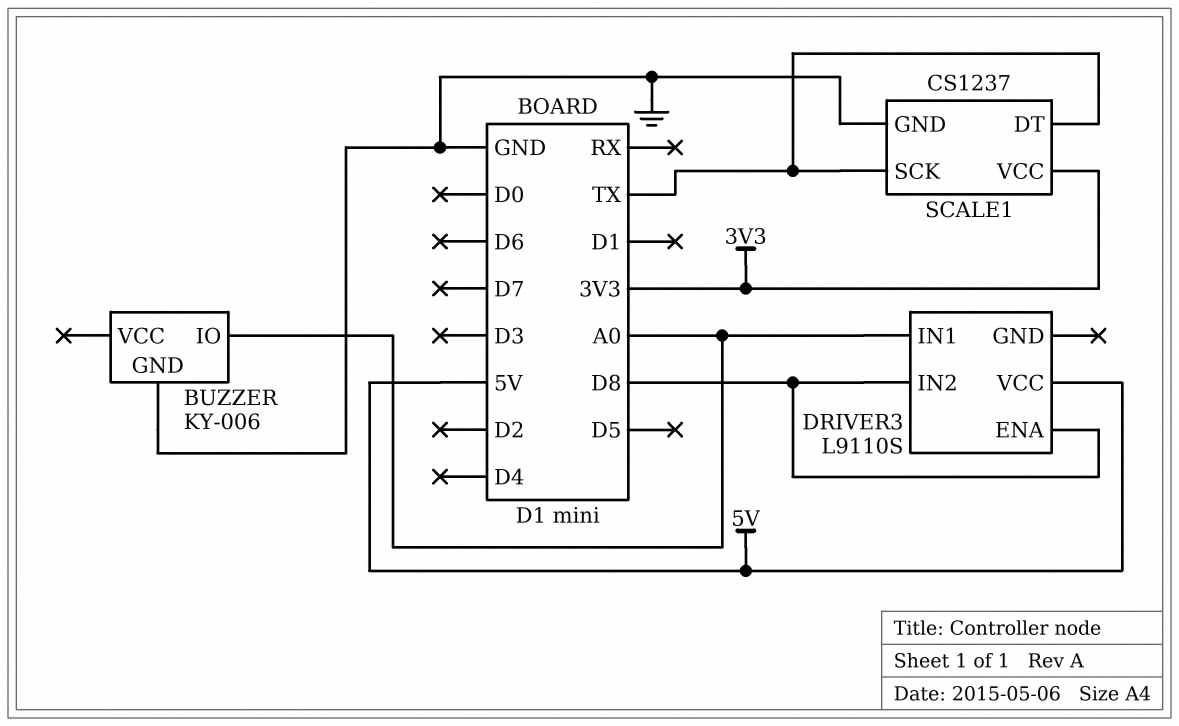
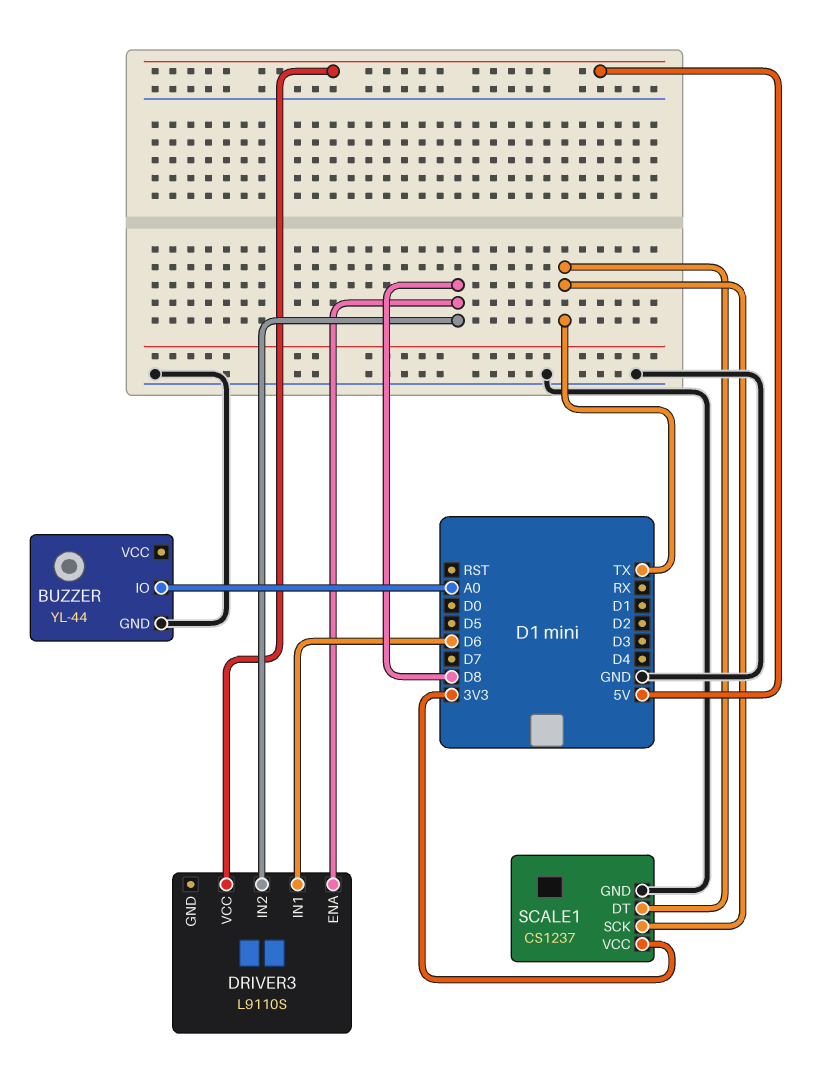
BUZZER: KY-006 -> YL-44
DRIVER3 pin IN1: A0 -> D6

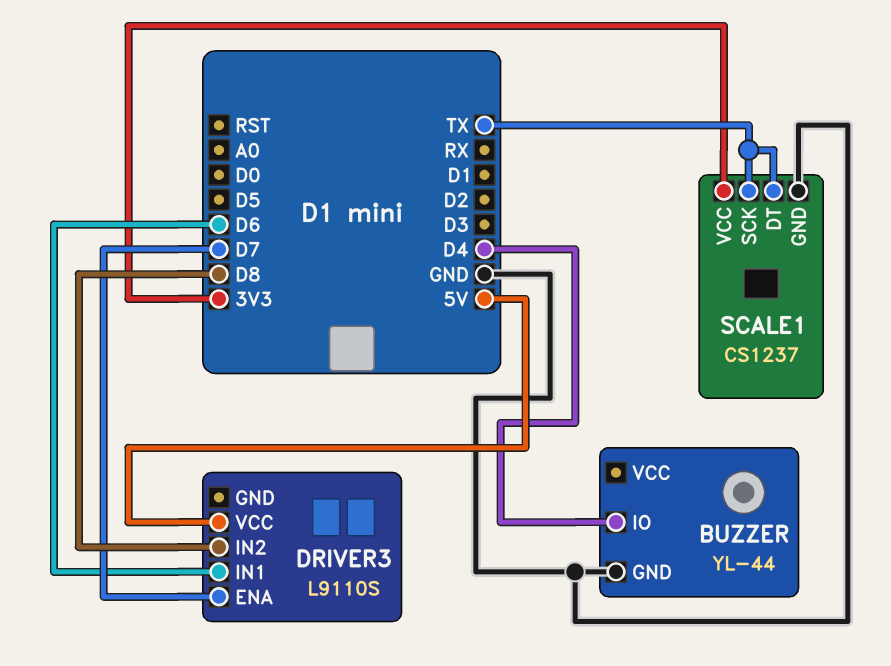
BUZZER pin IO: A0 -> D4
DRIVER3 pin ENA: D8 -> D7

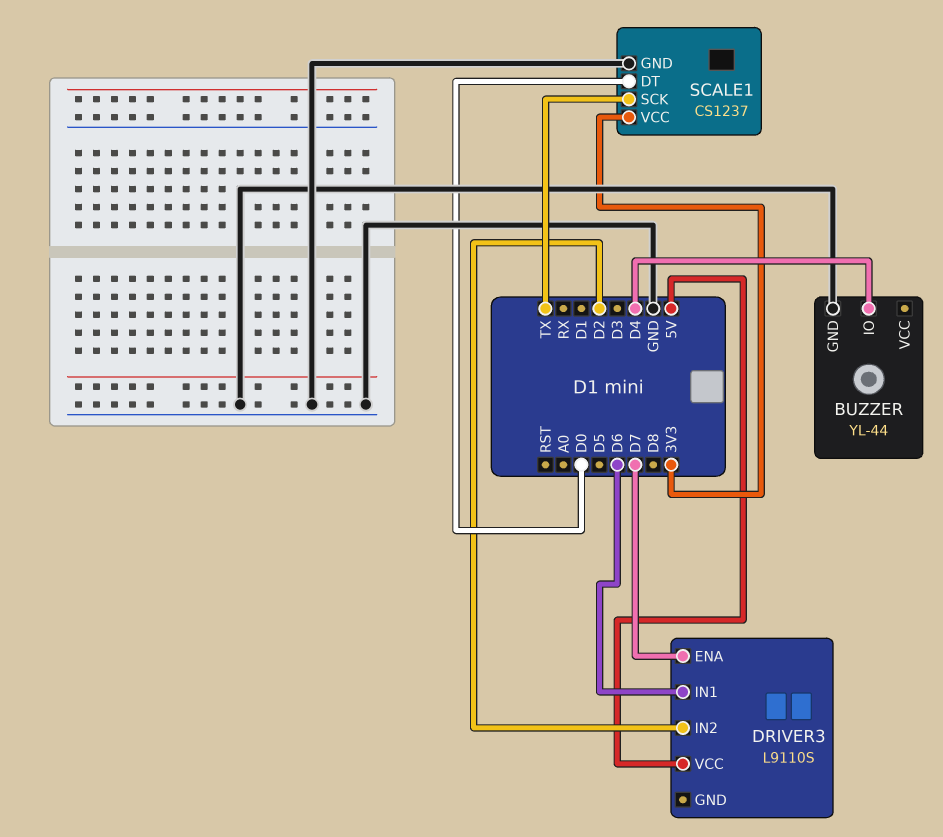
DRIVER3 pin IN2: D8 -> D2
SCALE1 pin DT: TX -> D0

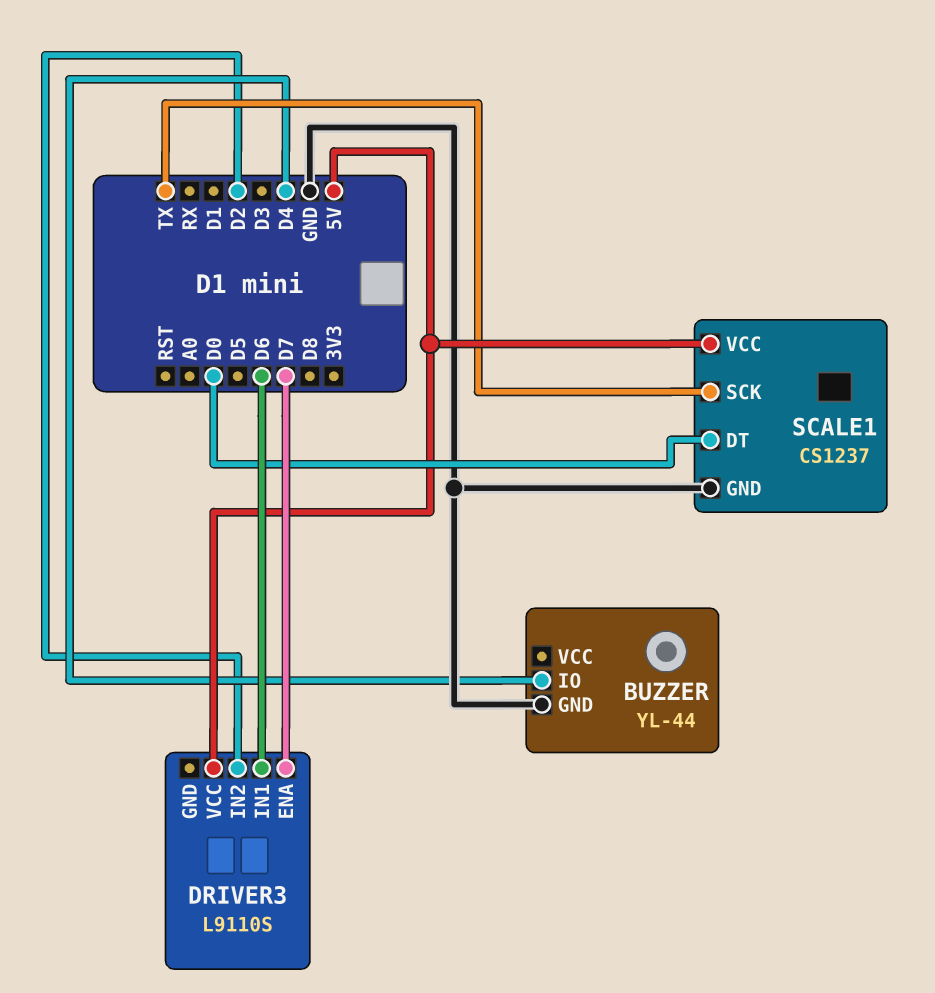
SCALE1 pin VCC: 3V3 -> 5V

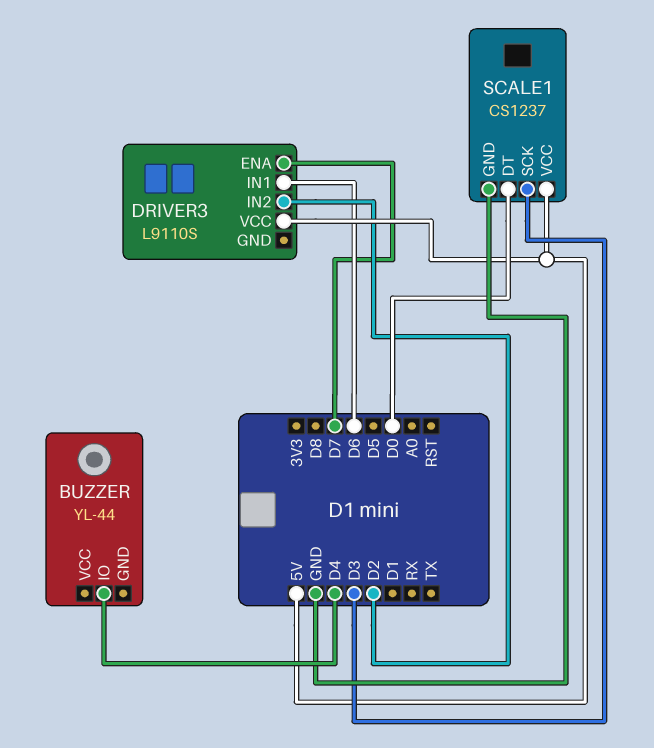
BUZZER pin GND: GND -> none
SCALE1 pin SCK: TX -> D3

